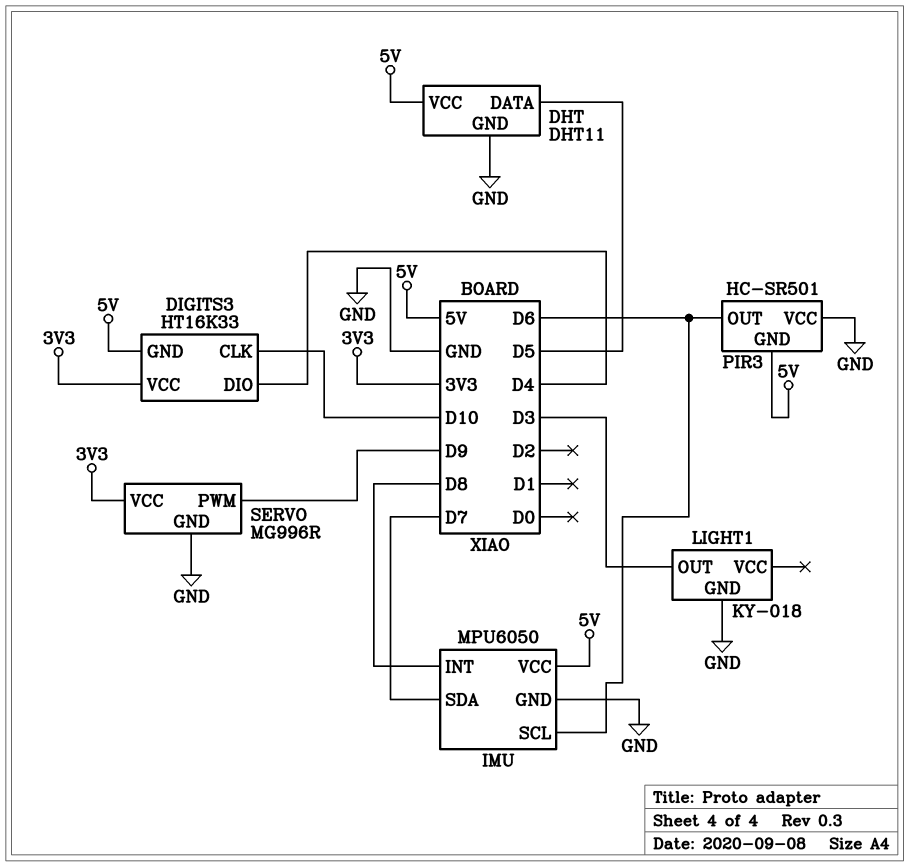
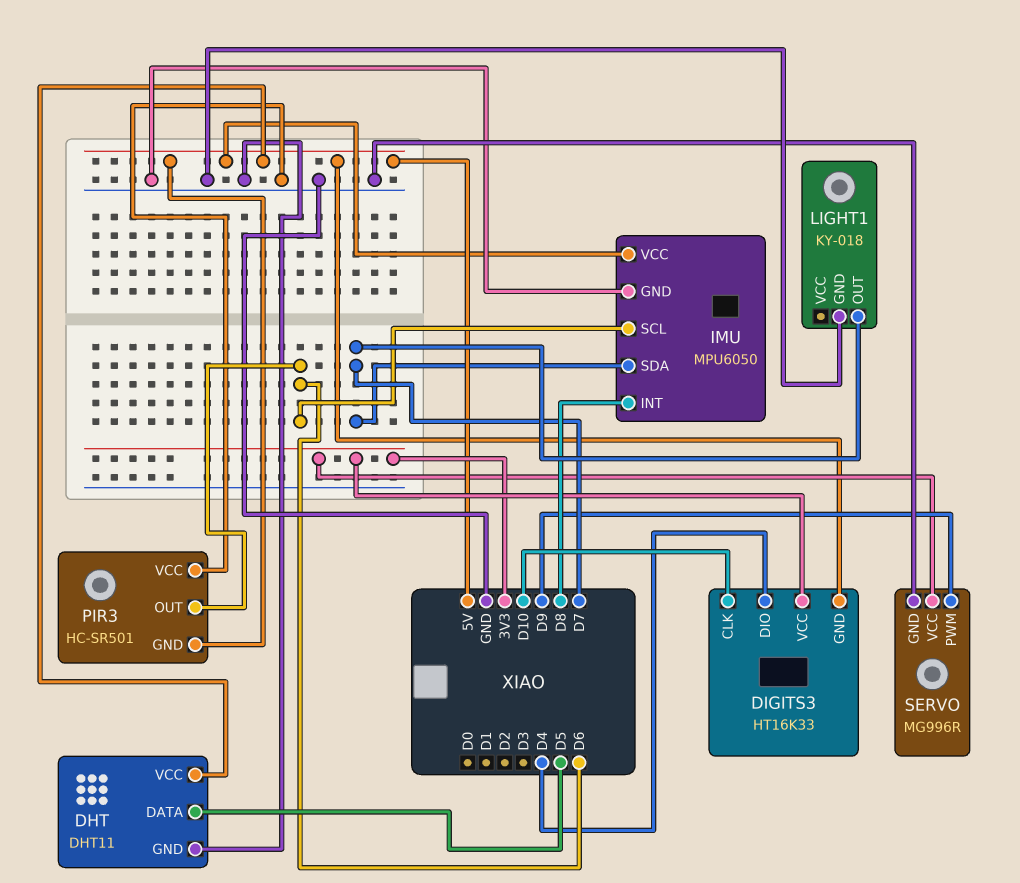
LIGHT1 pin OUT: D3 -> D7

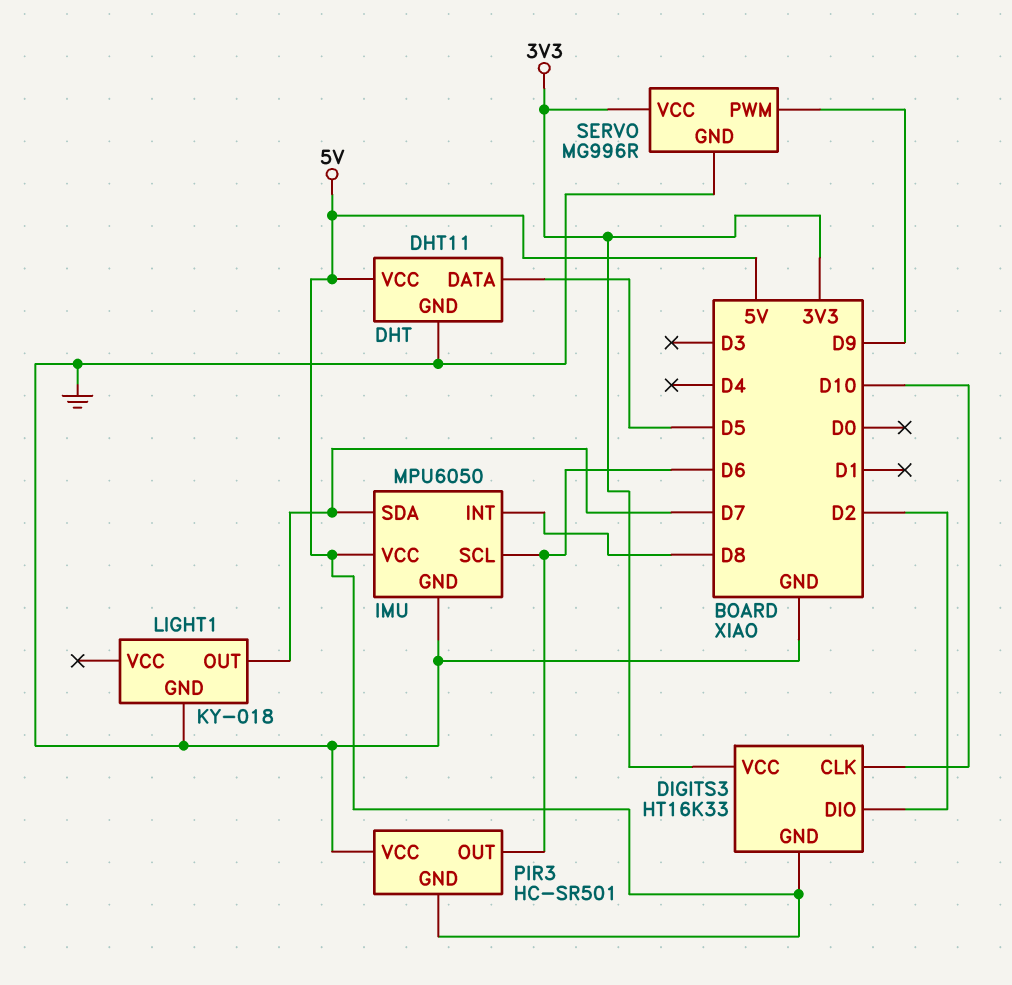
DIGITS3 pin DIO: D4 -> D2

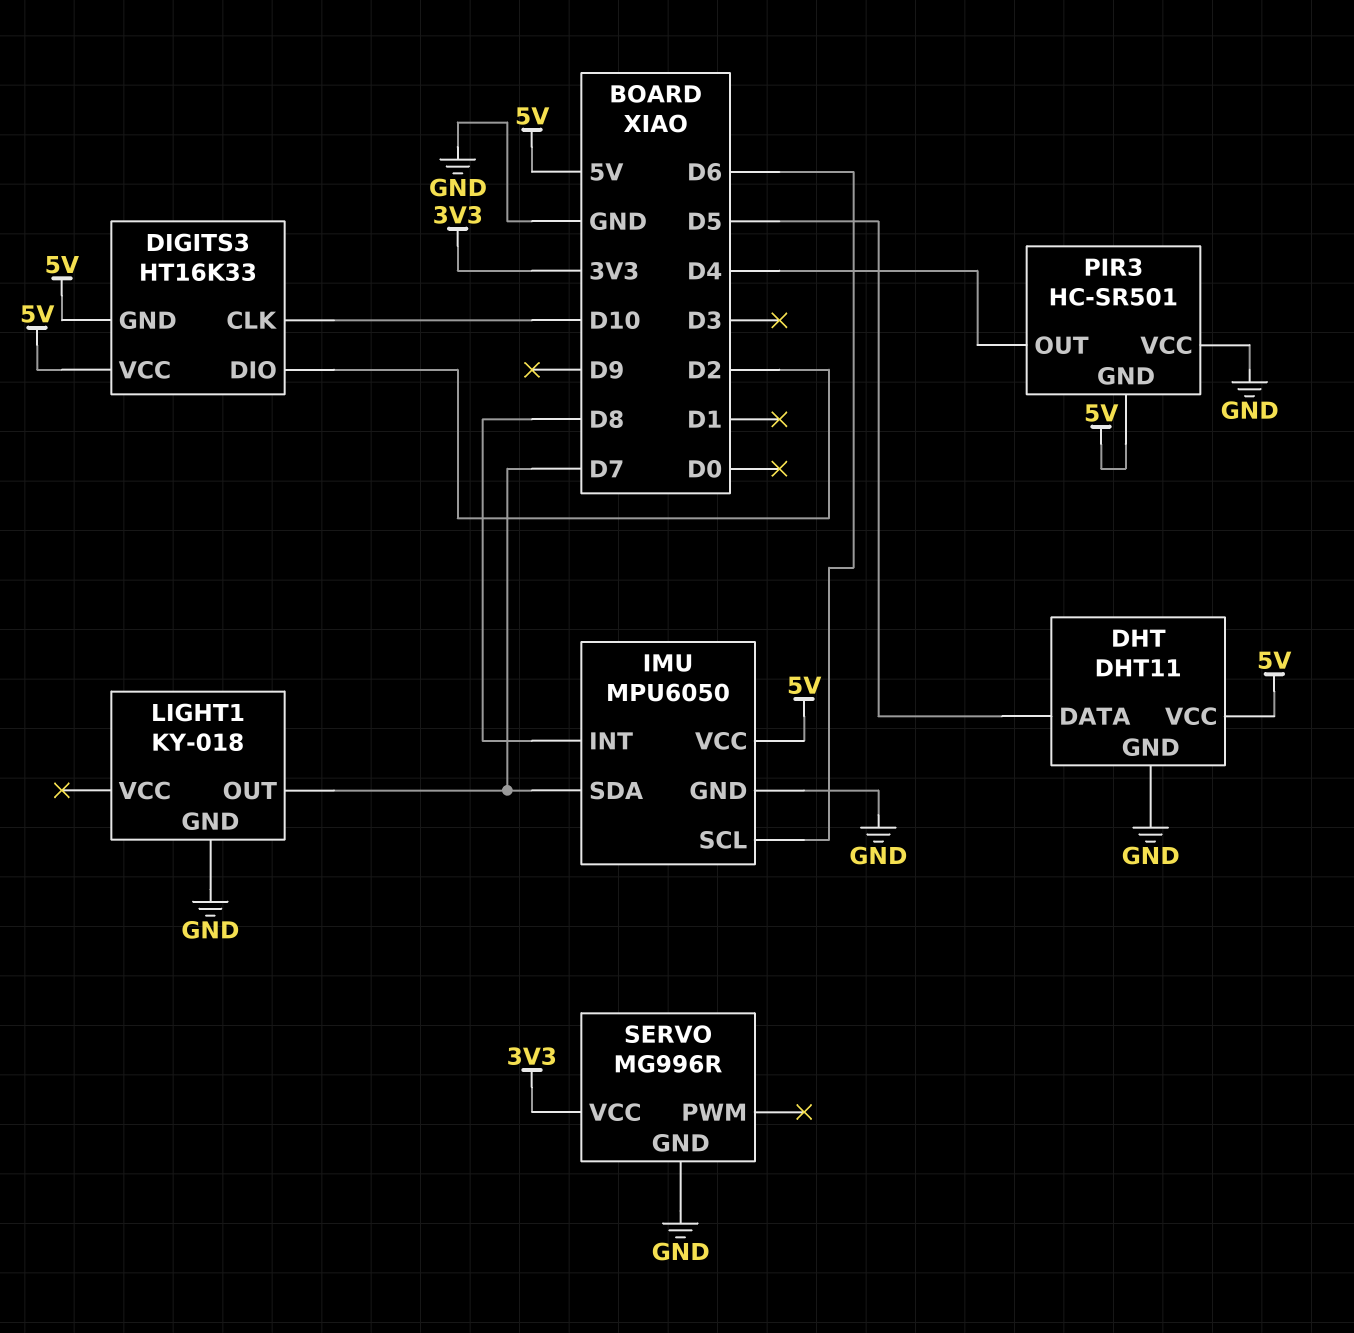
DIGITS3 pin VCC: 3V3 -> 5V
PIR3 pin OUT: D6 -> D4
SERVO pin PWM: D9 -> none

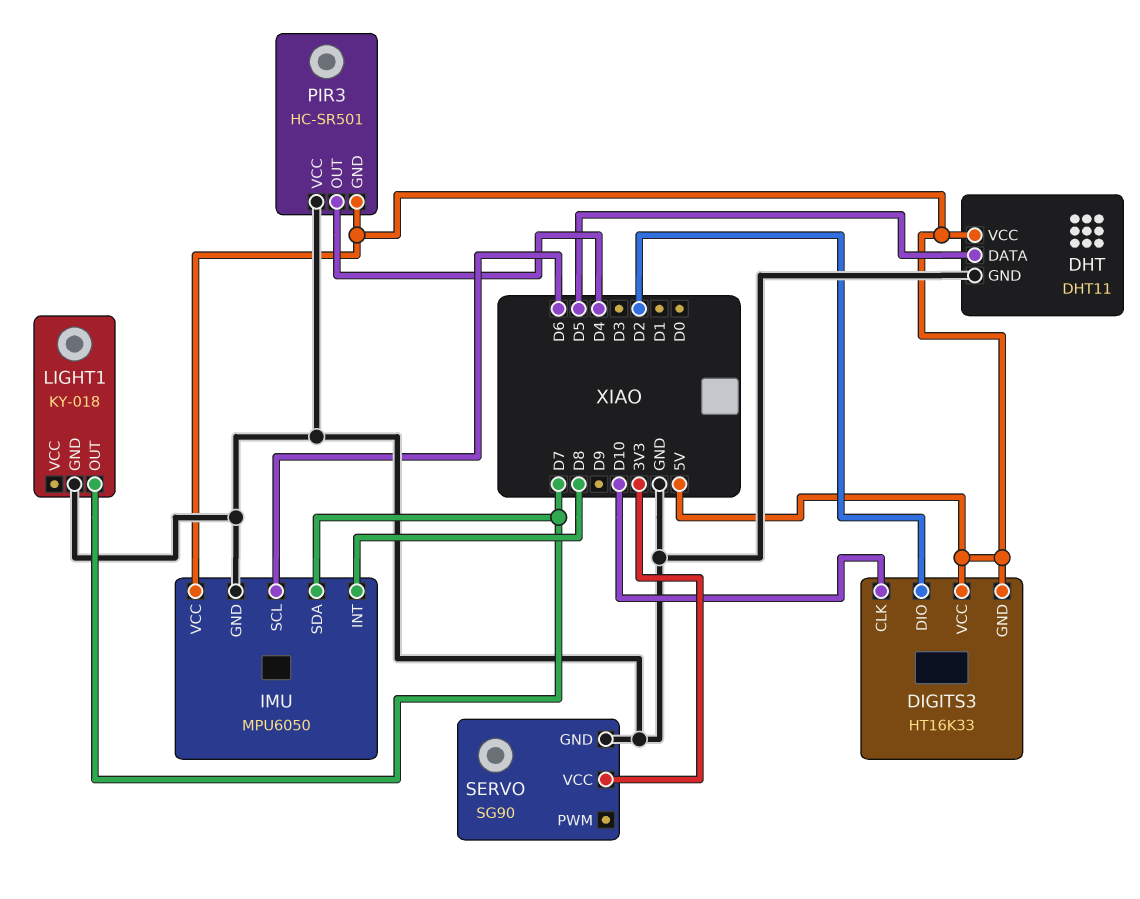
SERVO: MG996R -> SG90

